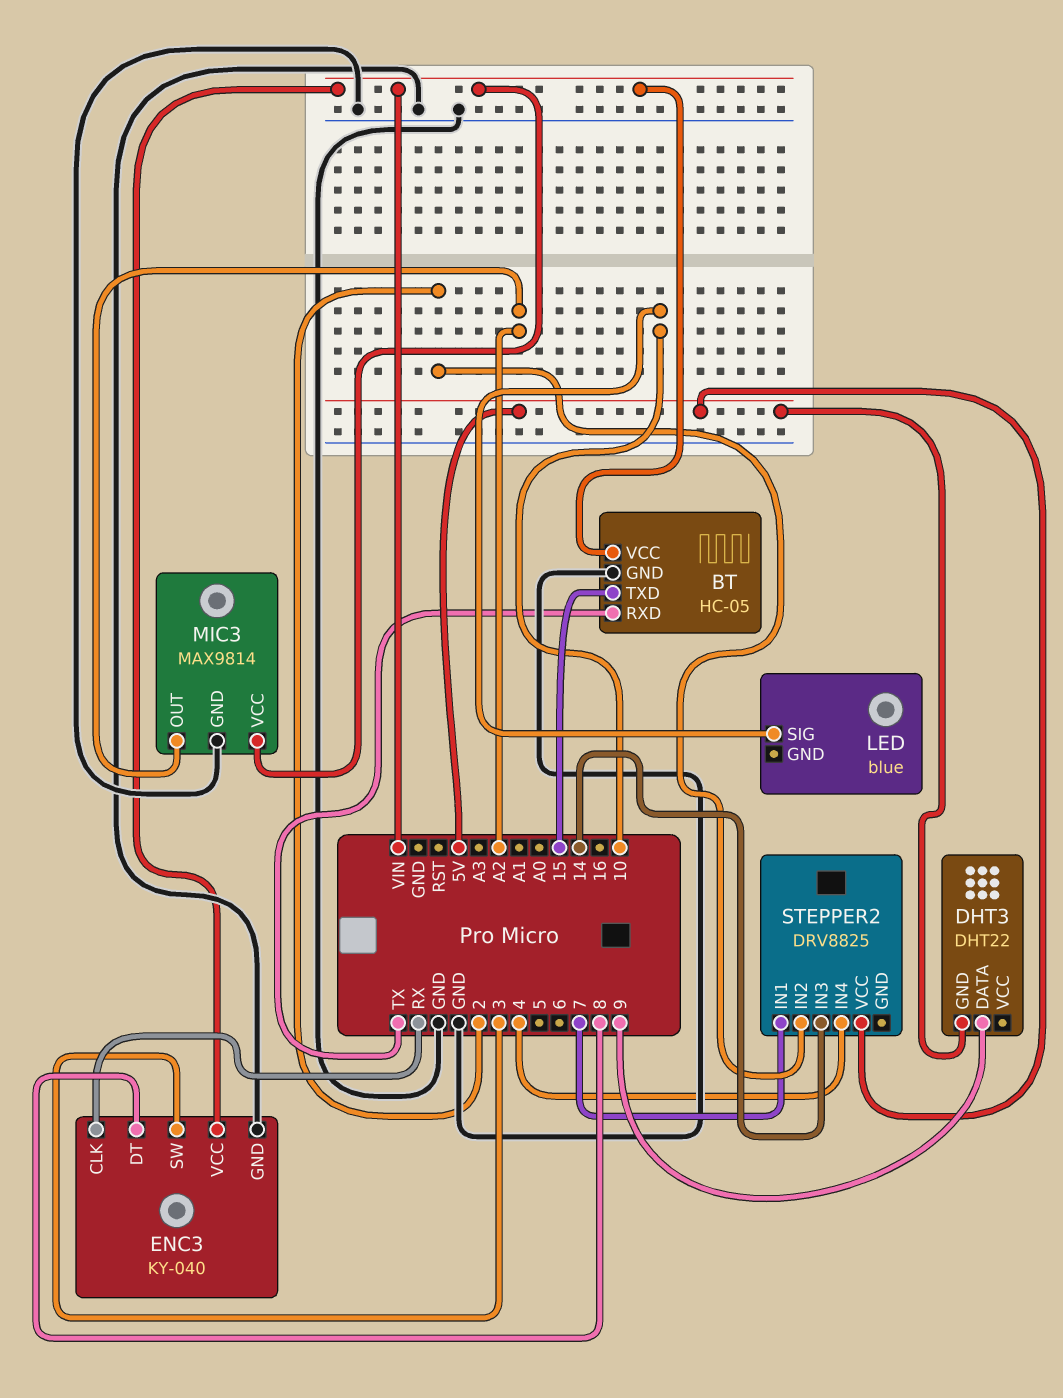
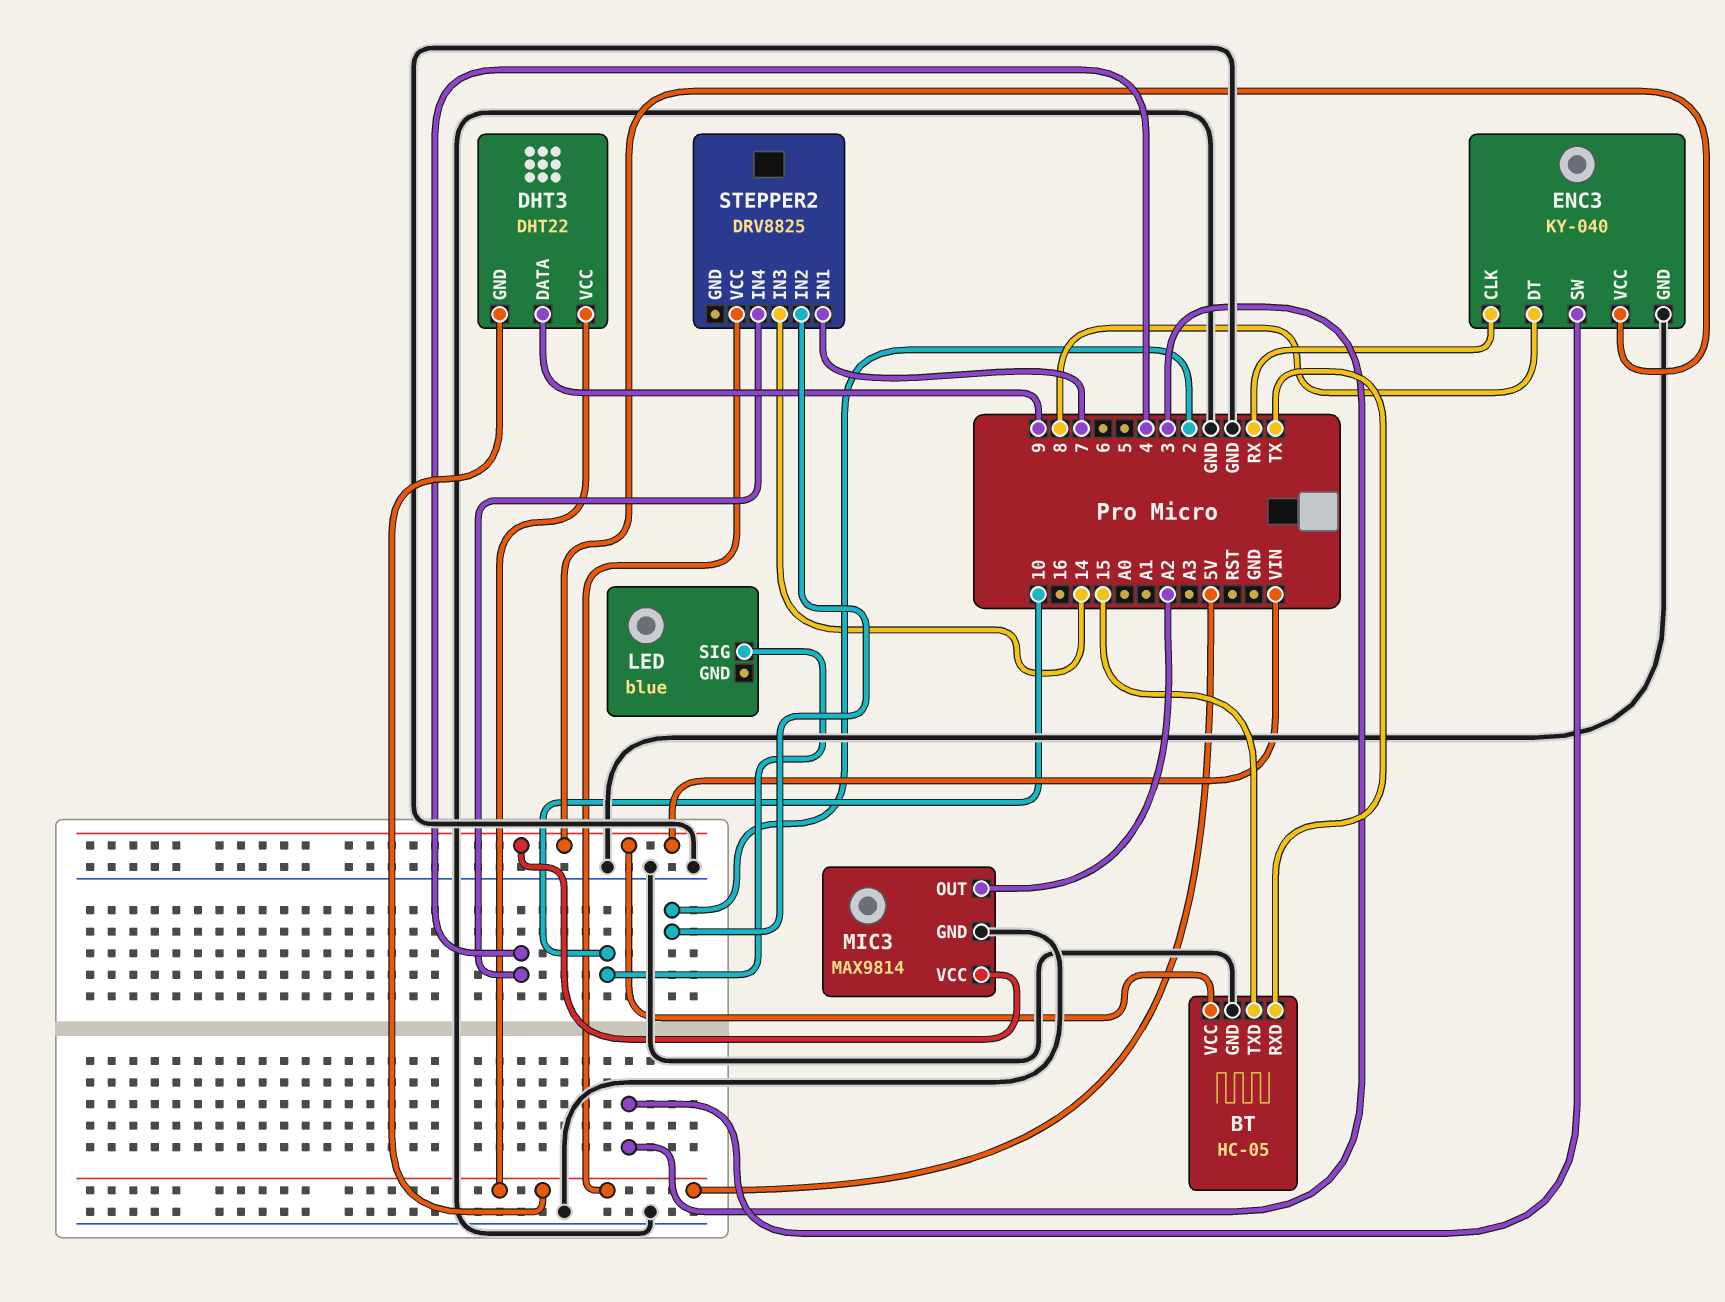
DHT3 pin VCC: none -> 5V

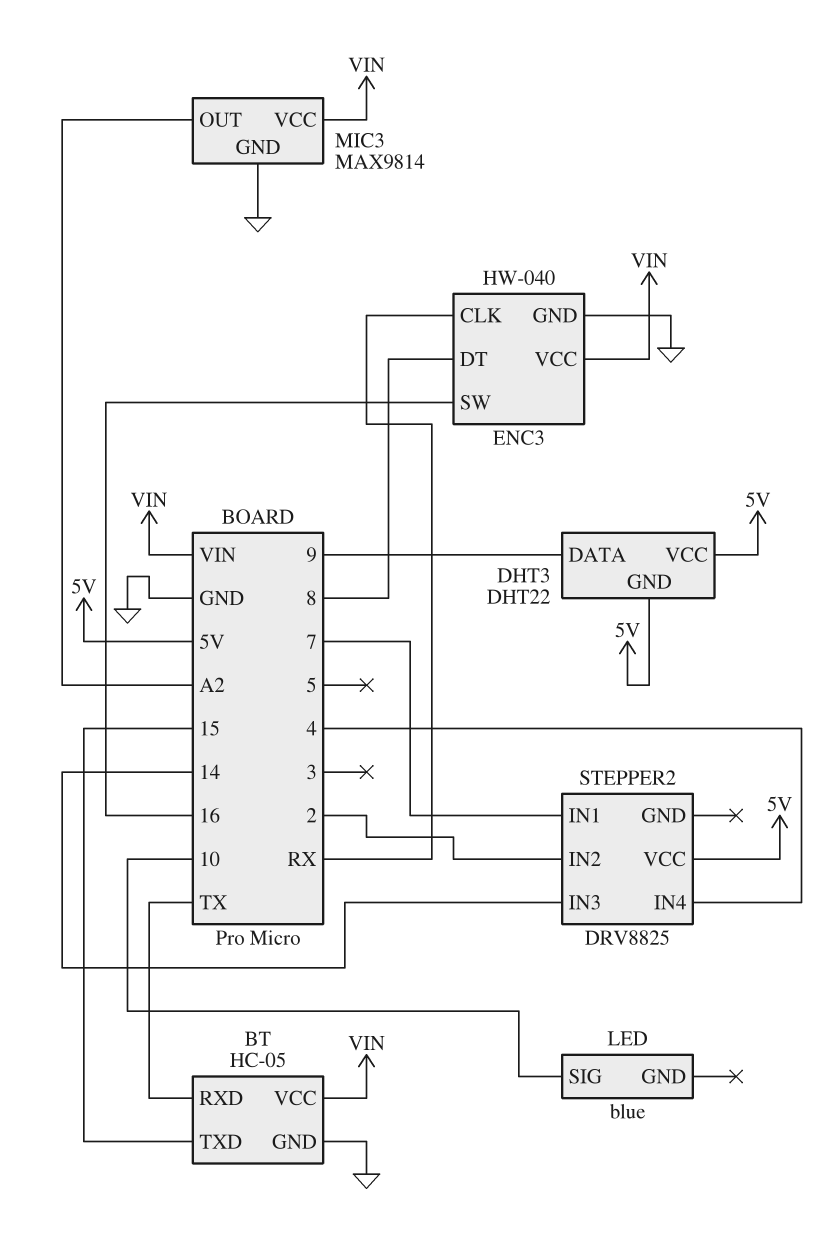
ENC3: KY-040 -> HW-040
ENC3 pin SW: 3 -> 16

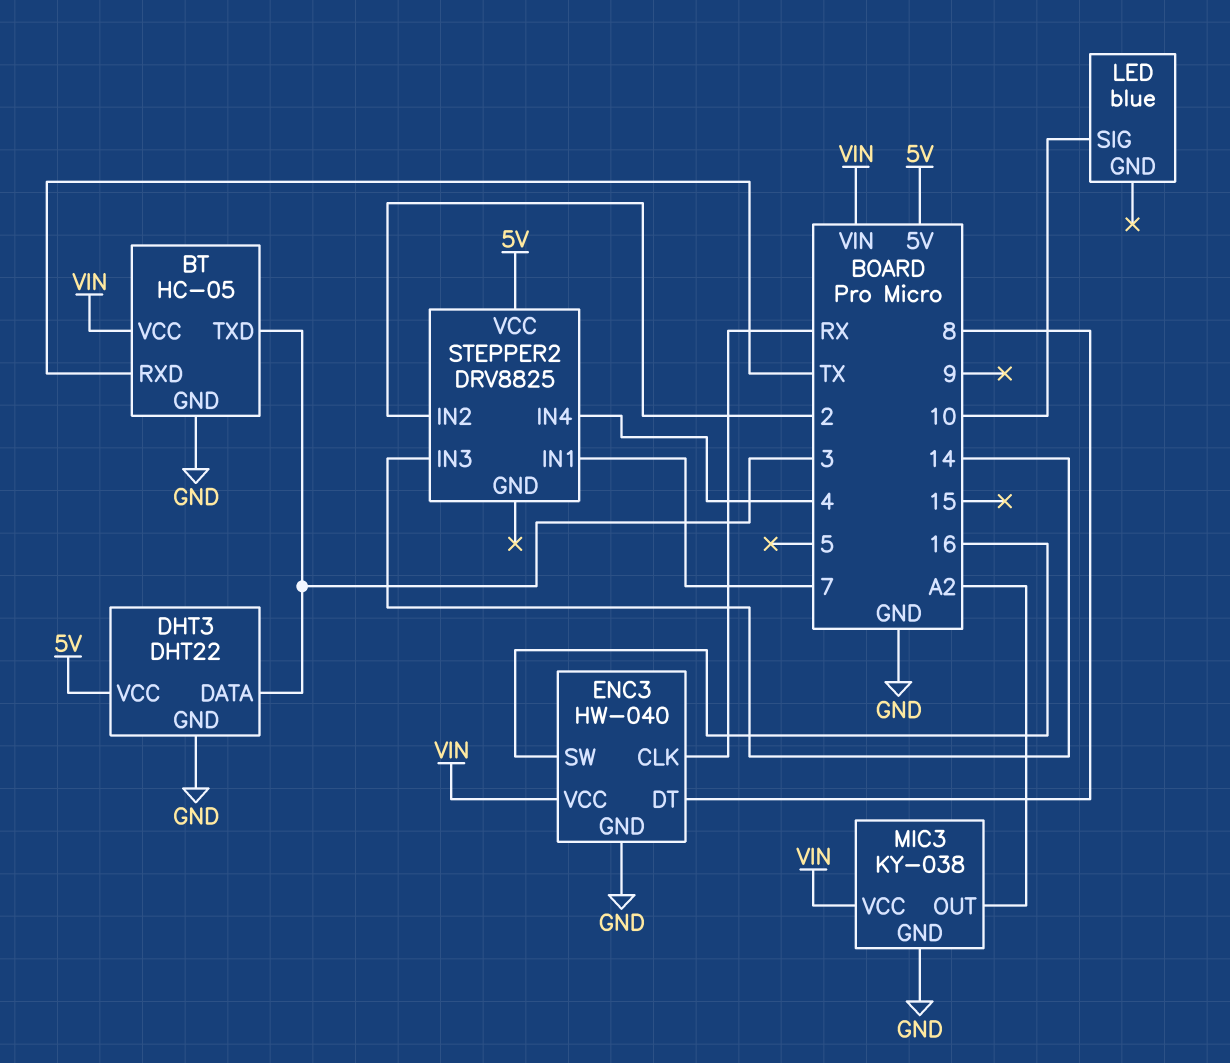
BT pin TXD: 15 -> 3
DHT3 pin DATA: 9 -> 3
DHT3 pin GND: 5V -> GND
MIC3: MAX9814 -> KY-038

